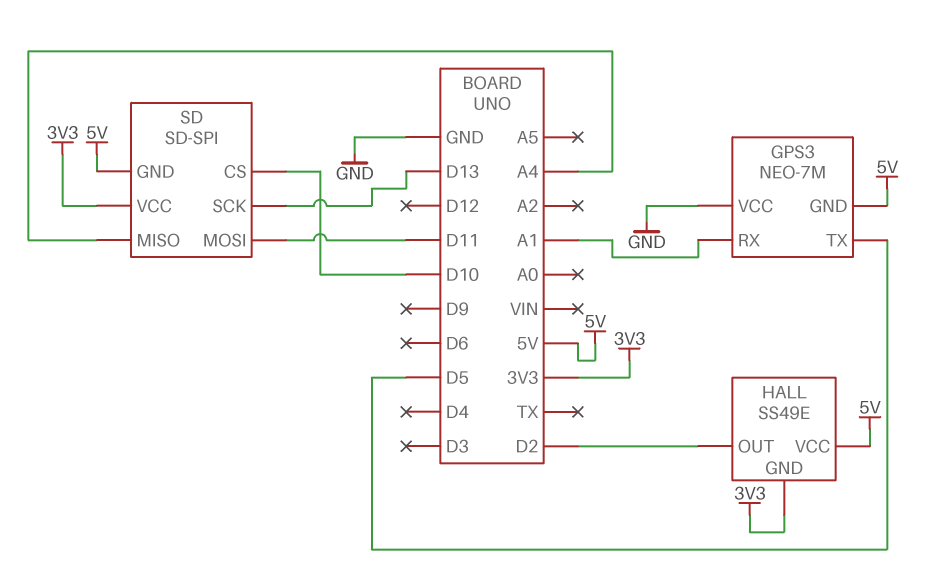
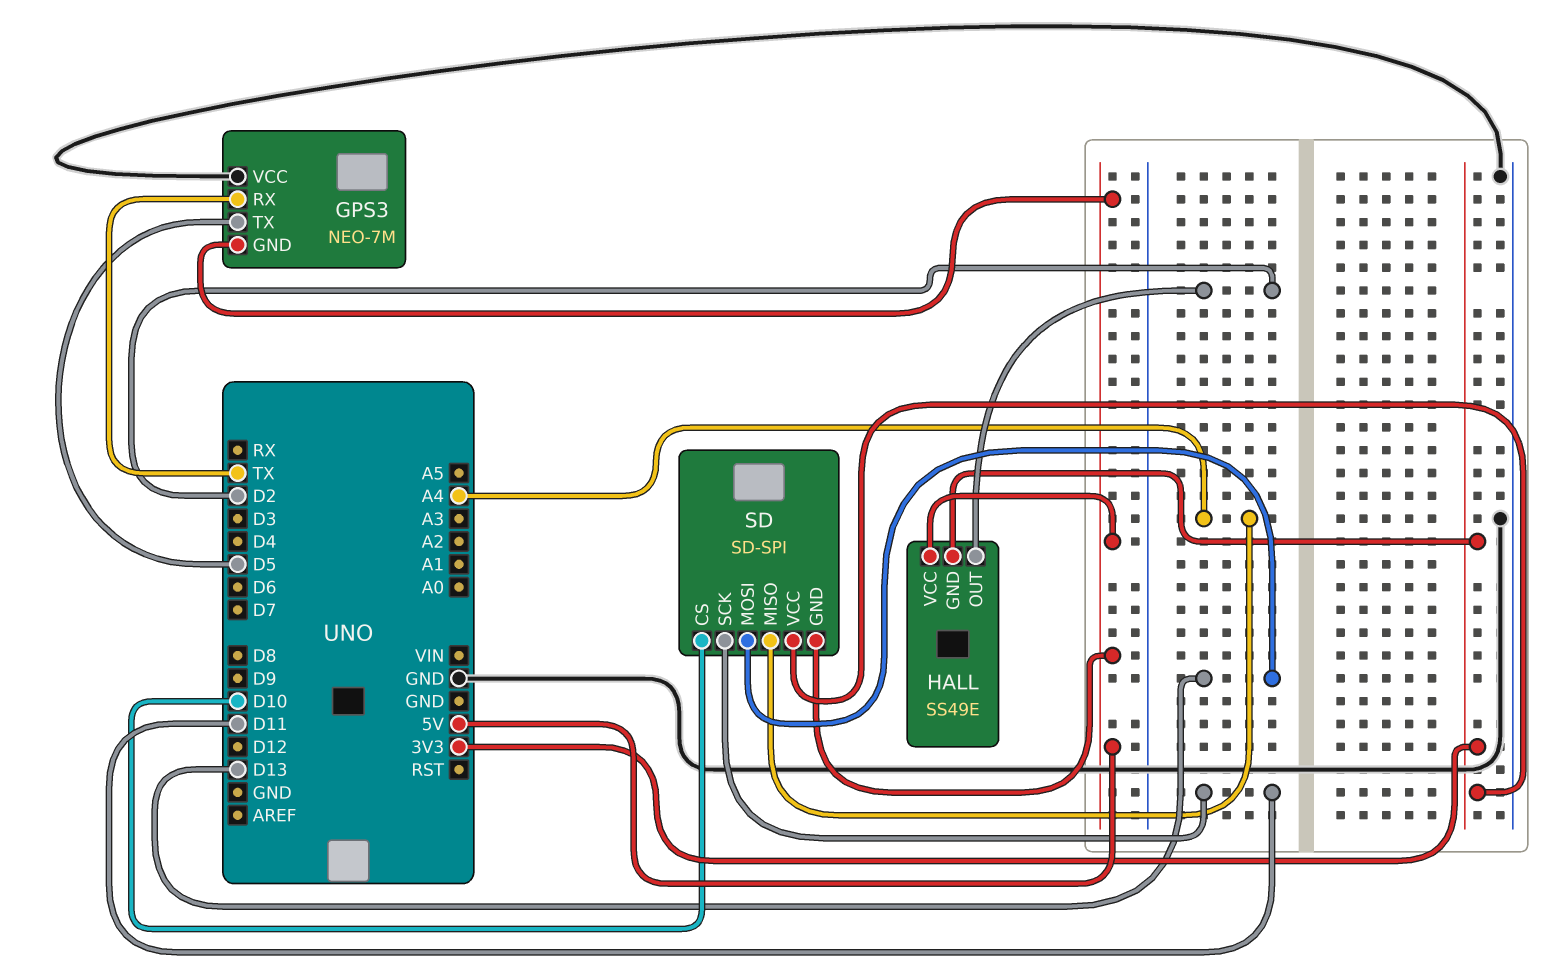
GPS3 pin RX: A1 -> TX
SD pin MOSI: D11 -> D13
SD pin SCK: D13 -> D11

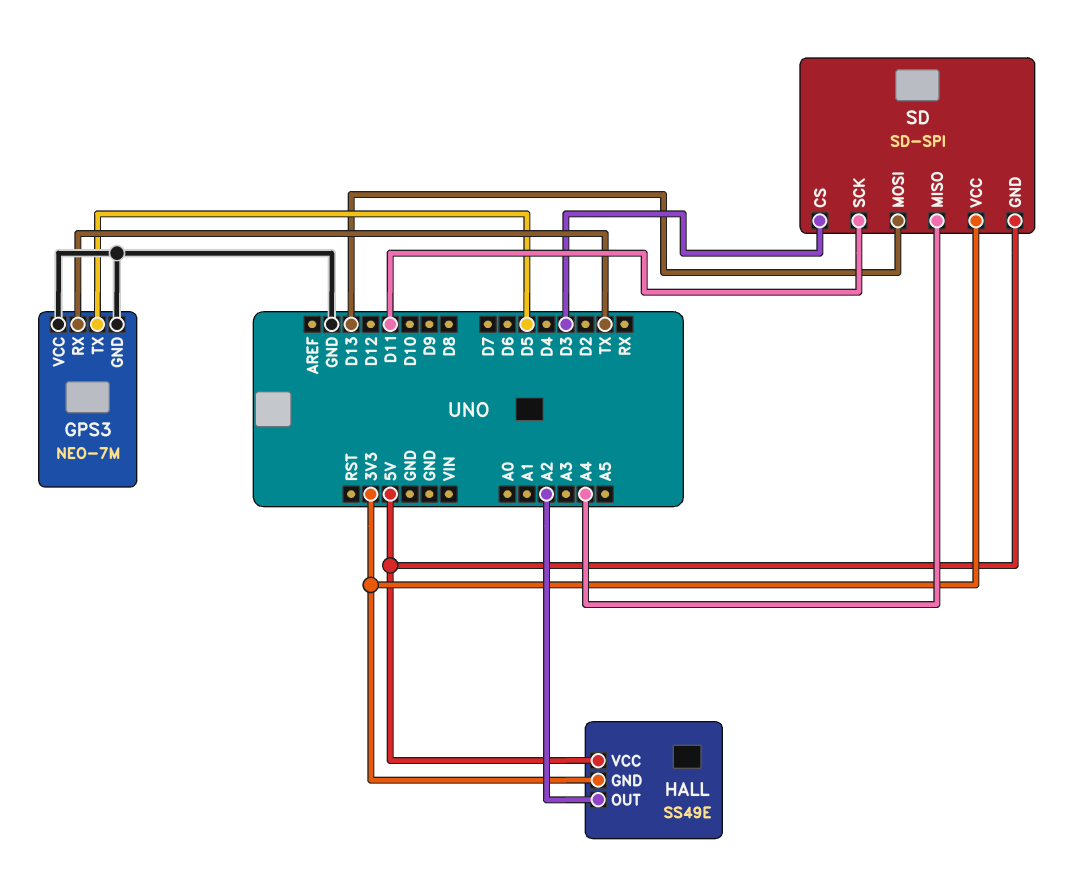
GPS3 pin GND: 5V -> GND
HALL pin OUT: D2 -> A2
SD pin CS: D10 -> D3

